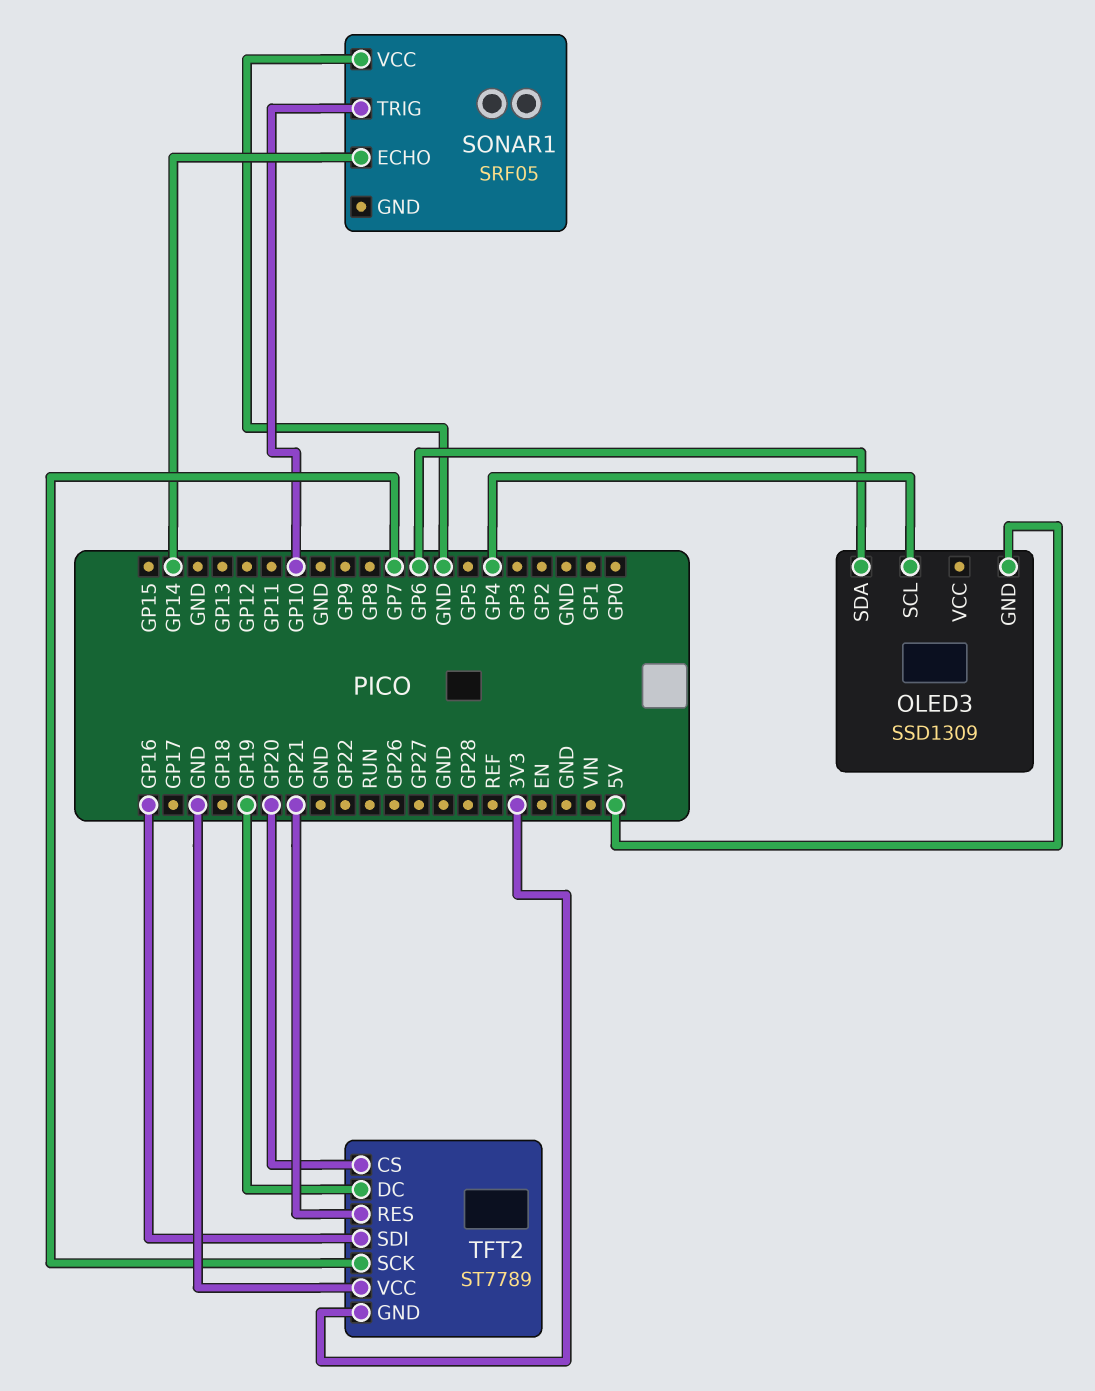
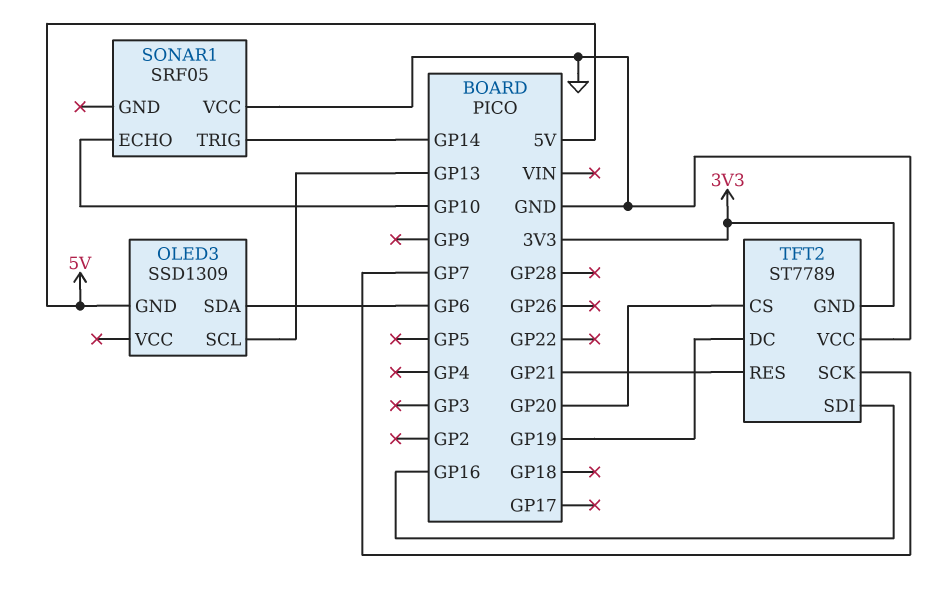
OLED3 pin SCL: GP4 -> GP13
SONAR1 pin ECHO: GP14 -> GP10
SONAR1 pin TRIG: GP10 -> GP14

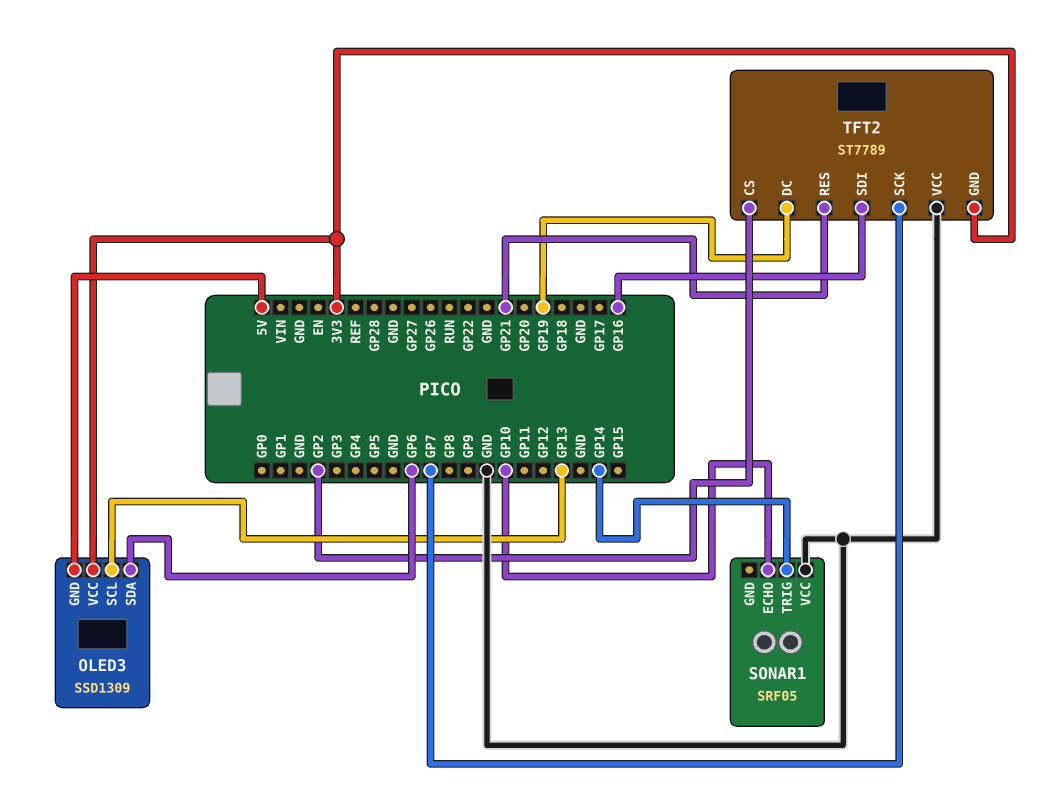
OLED3 pin VCC: none -> 3V3
TFT2 pin CS: GP20 -> GP2

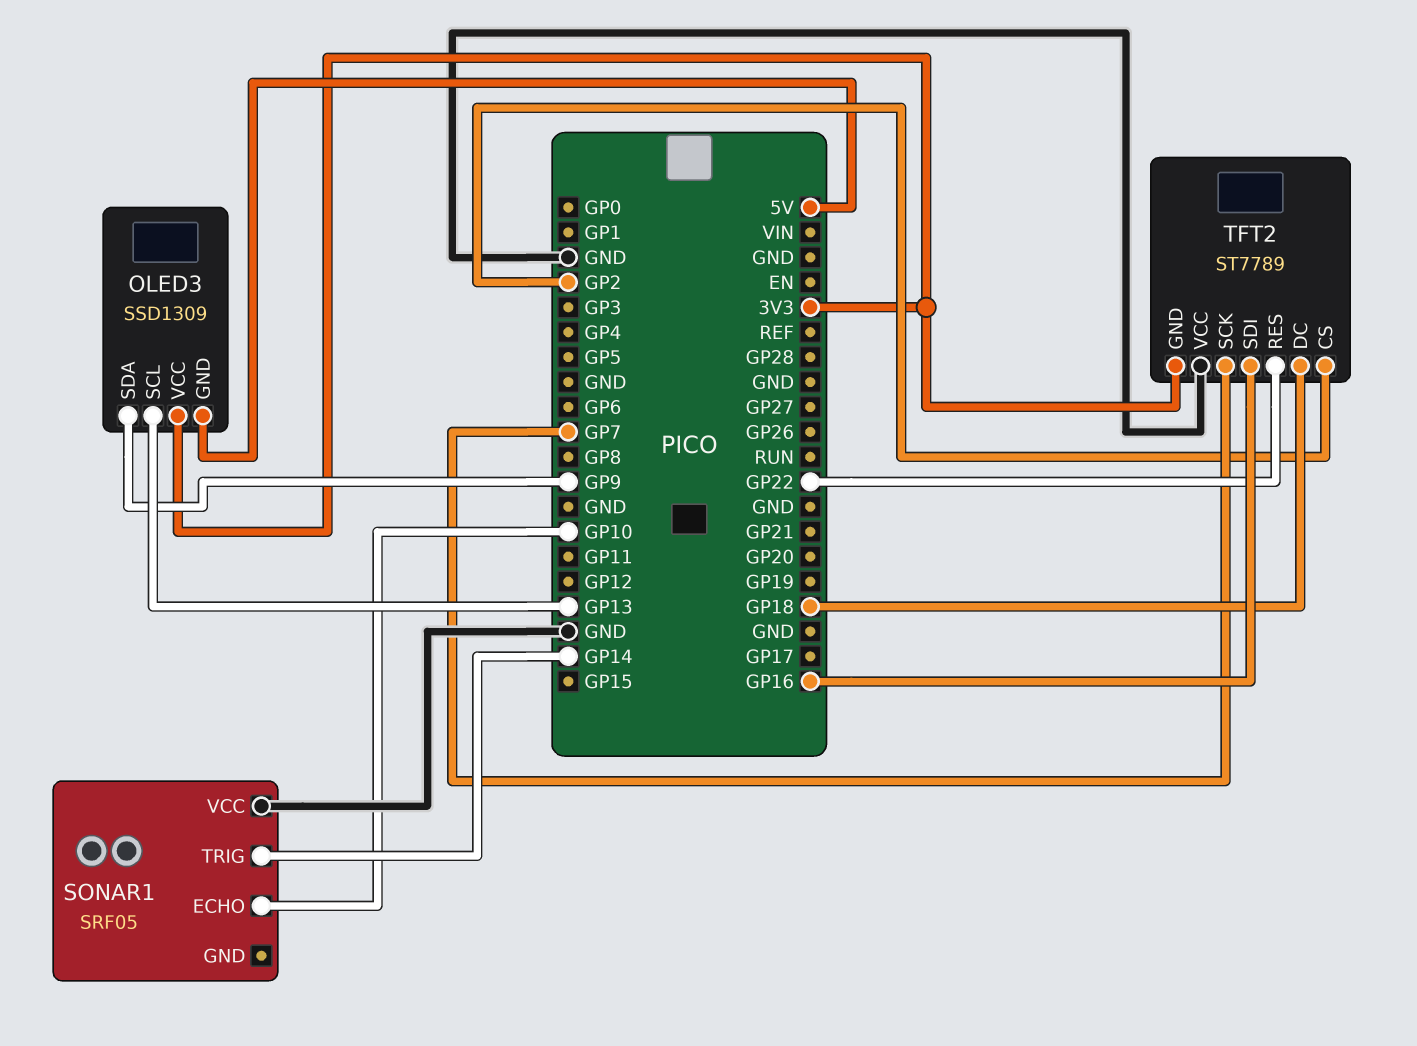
OLED3 pin SDA: GP6 -> GP9
TFT2 pin DC: GP19 -> GP18
TFT2 pin RES: GP21 -> GP22

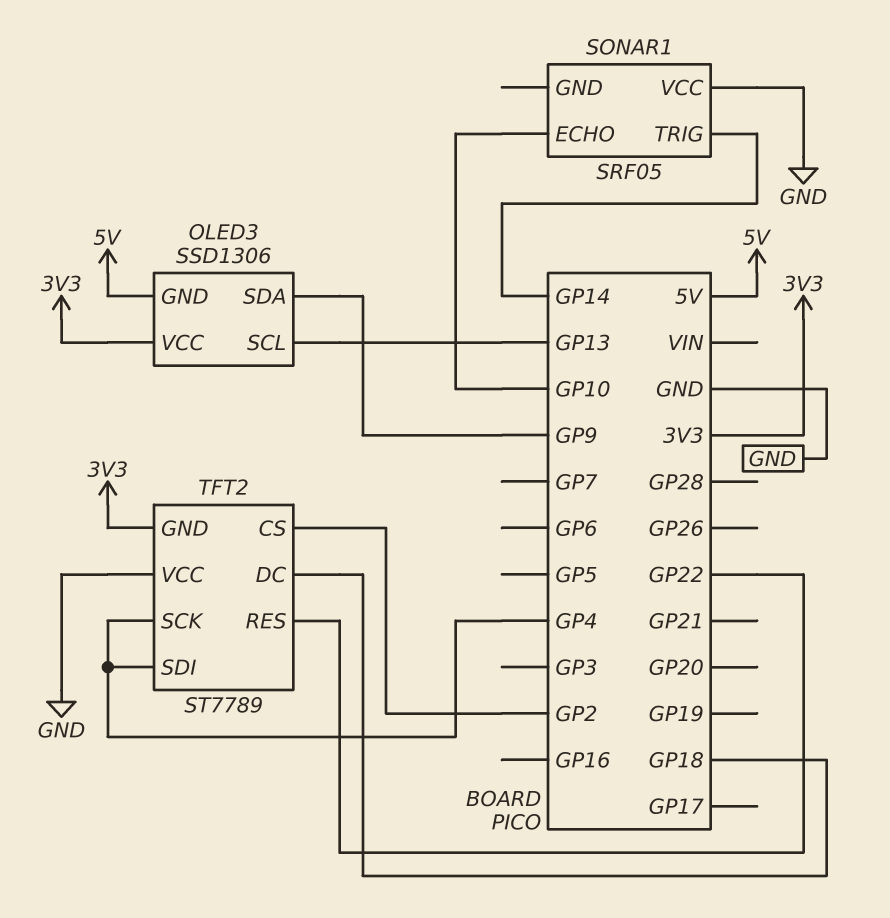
OLED3: SSD1309 -> SSD1306
TFT2 pin SCK: GP7 -> GP4
TFT2 pin SDI: GP16 -> GP4

